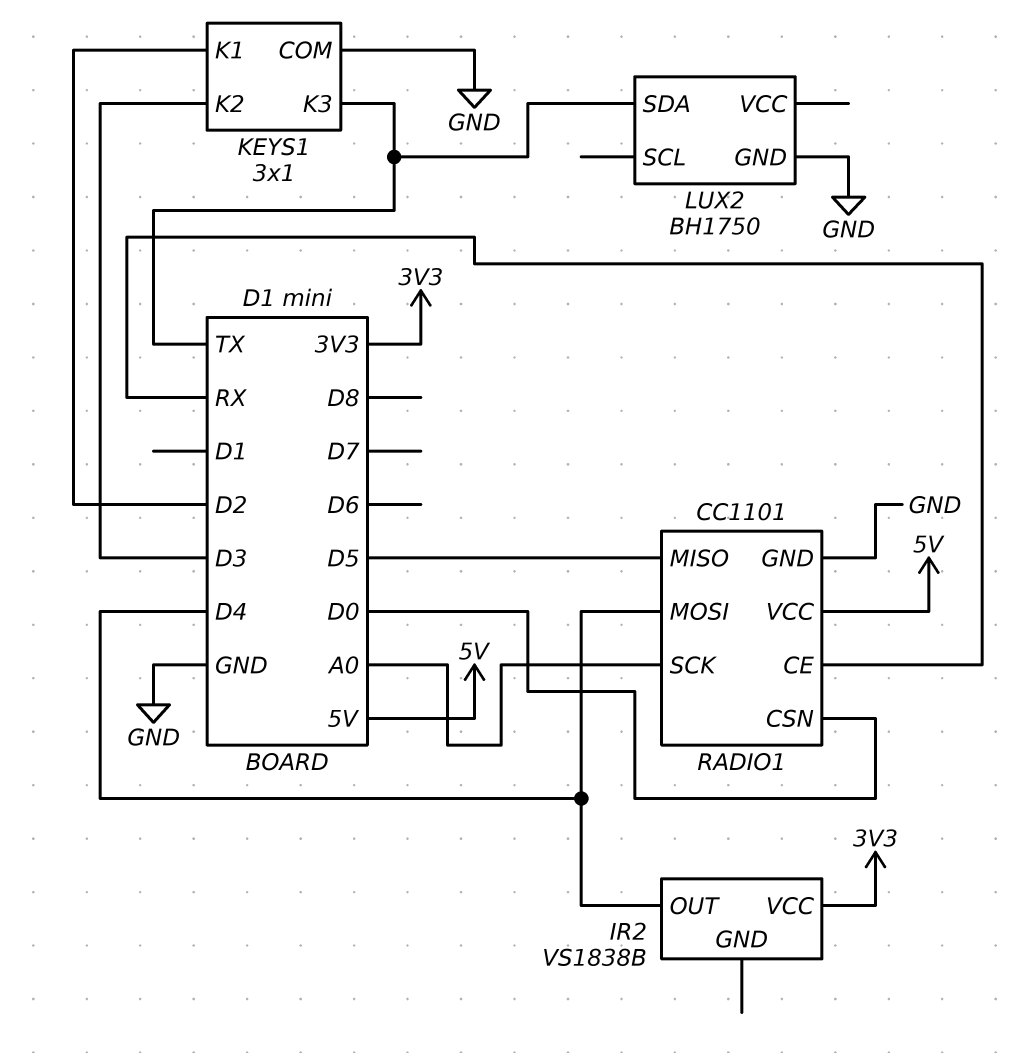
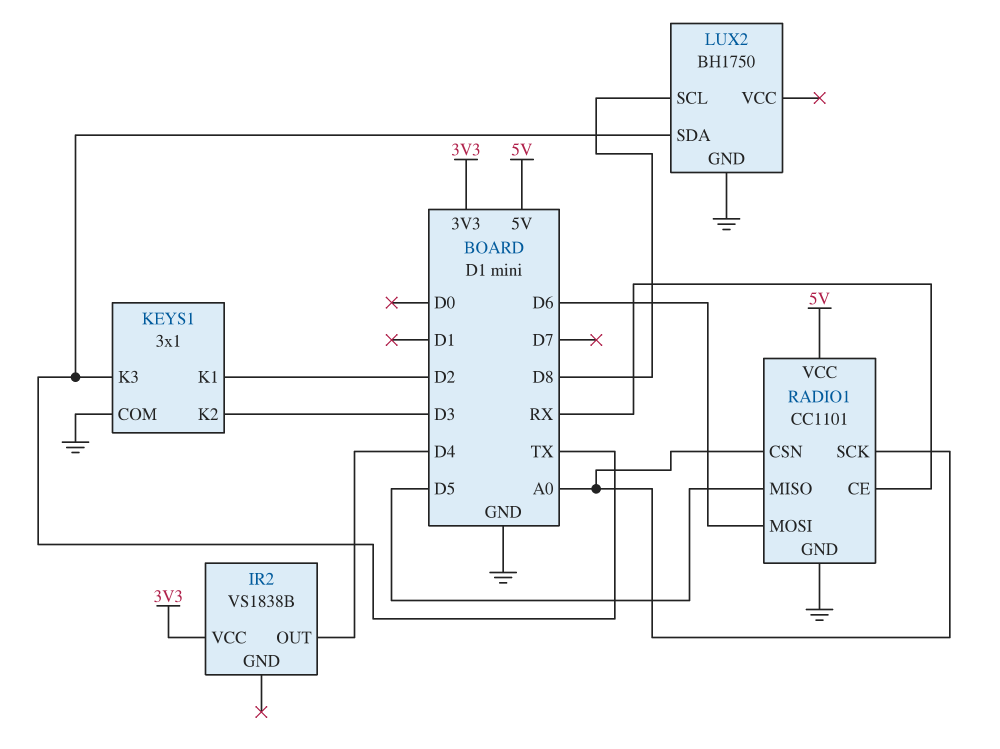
LUX2 pin SCL: none -> D8
RADIO1 pin CSN: D0 -> A0
RADIO1 pin MOSI: D4 -> D6

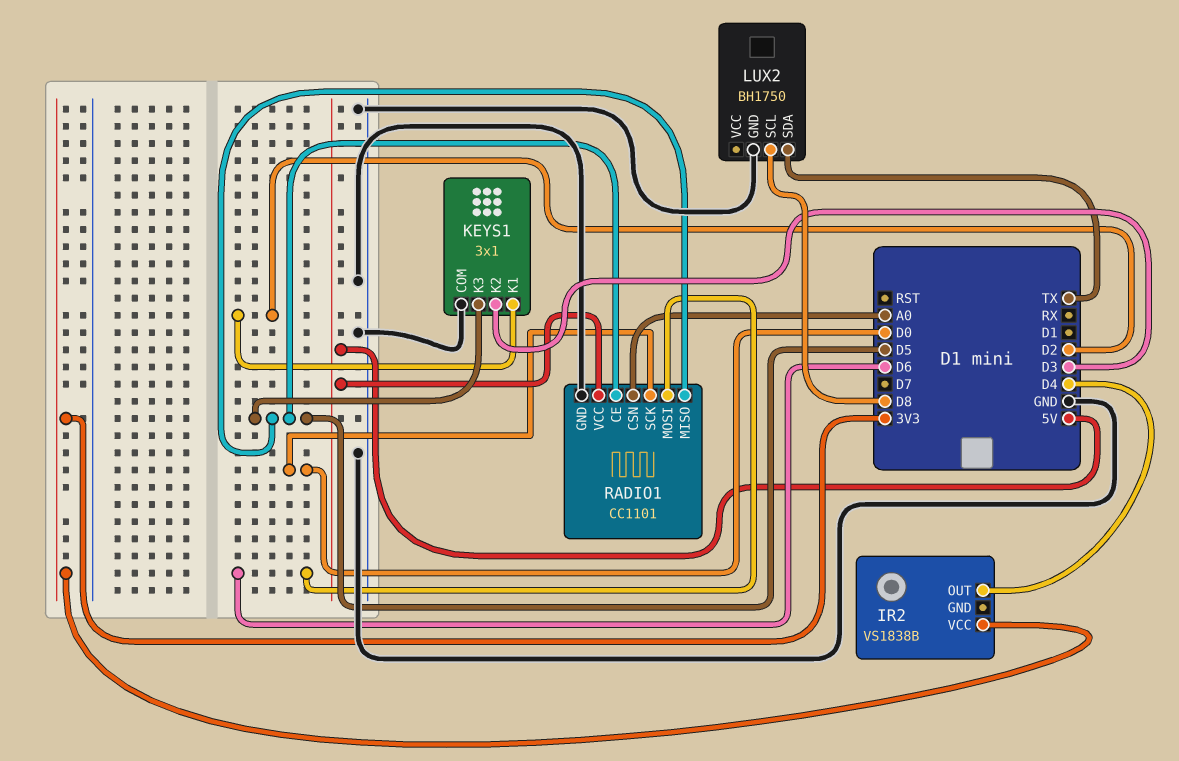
KEYS1 pin K3: TX -> D5
RADIO1 pin CE: RX -> D5
RADIO1 pin SCK: A0 -> D0

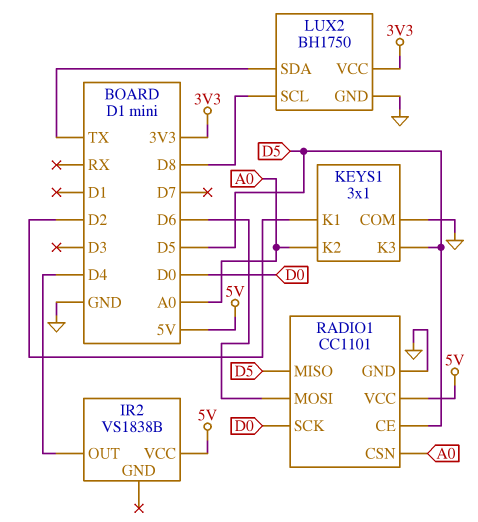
IR2 pin VCC: 3V3 -> 5V
KEYS1 pin K2: D3 -> A0
LUX2 pin VCC: none -> 3V3

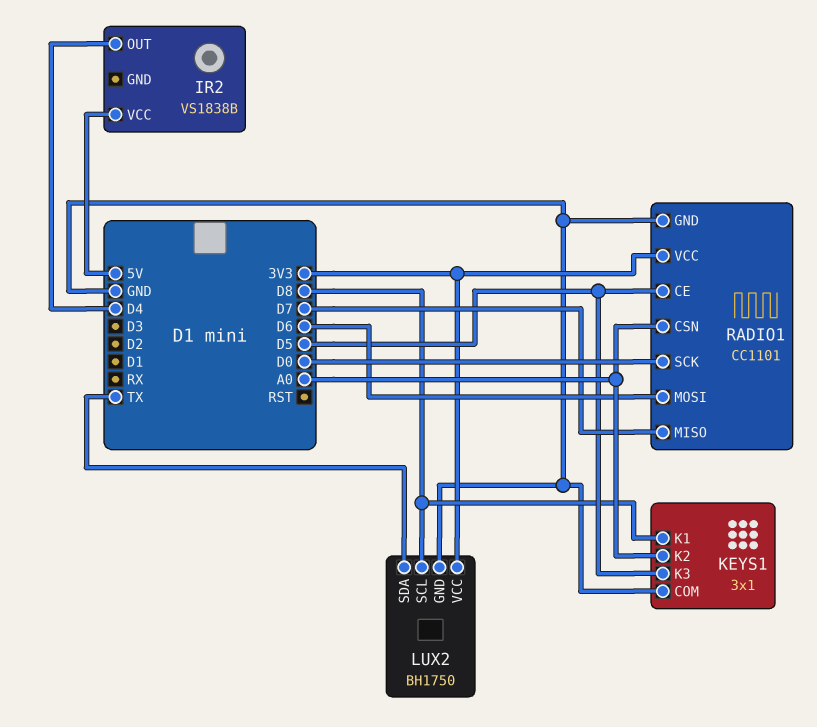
KEYS1 pin K1: D2 -> D8
RADIO1 pin MISO: D5 -> D7
RADIO1 pin VCC: 5V -> 3V3

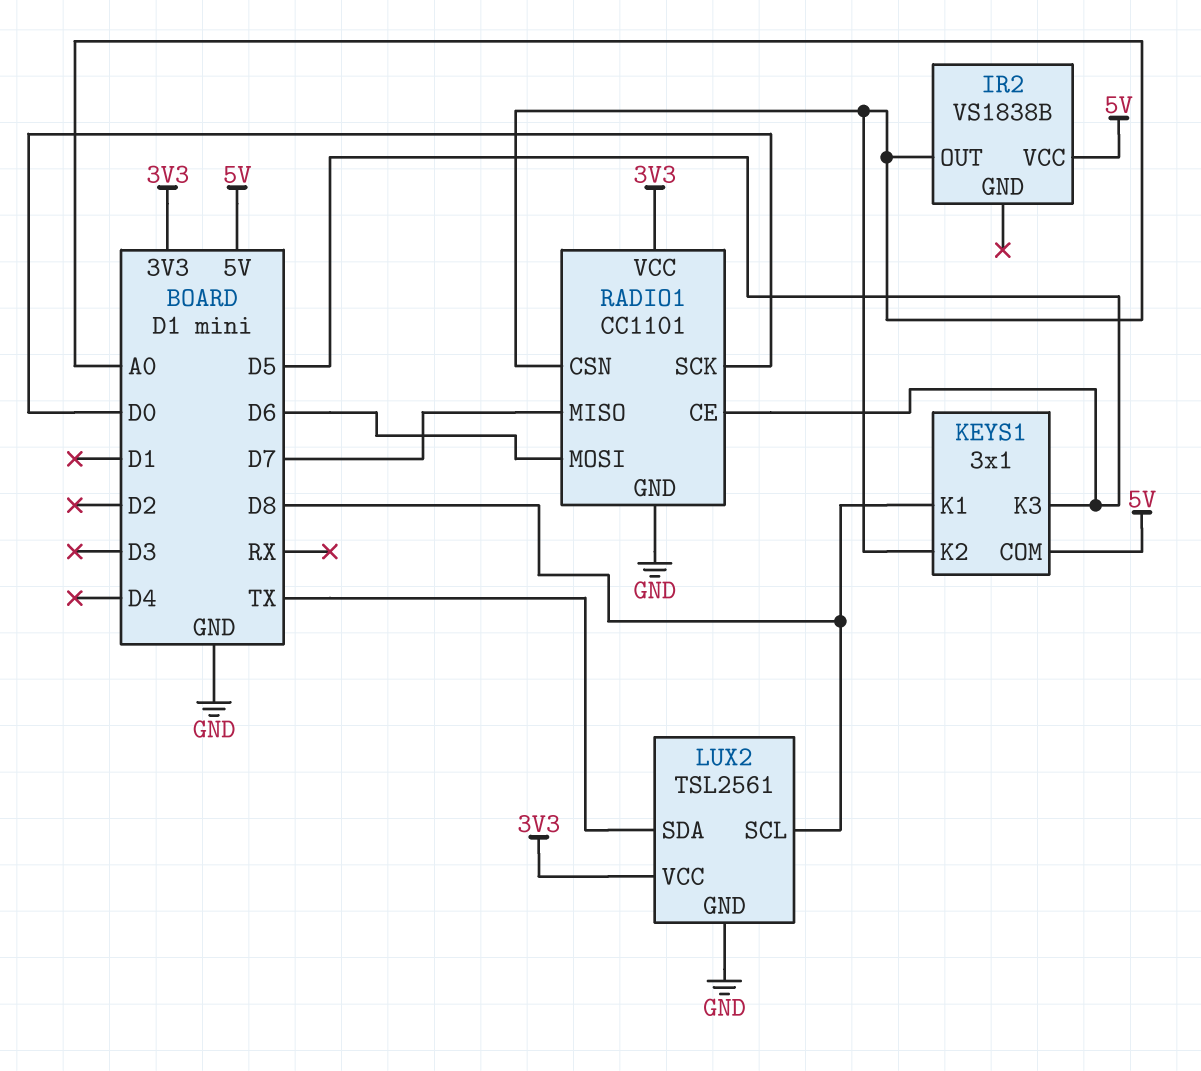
IR2 pin OUT: D4 -> A0
KEYS1 pin COM: GND -> 5V
LUX2: BH1750 -> TSL2561

